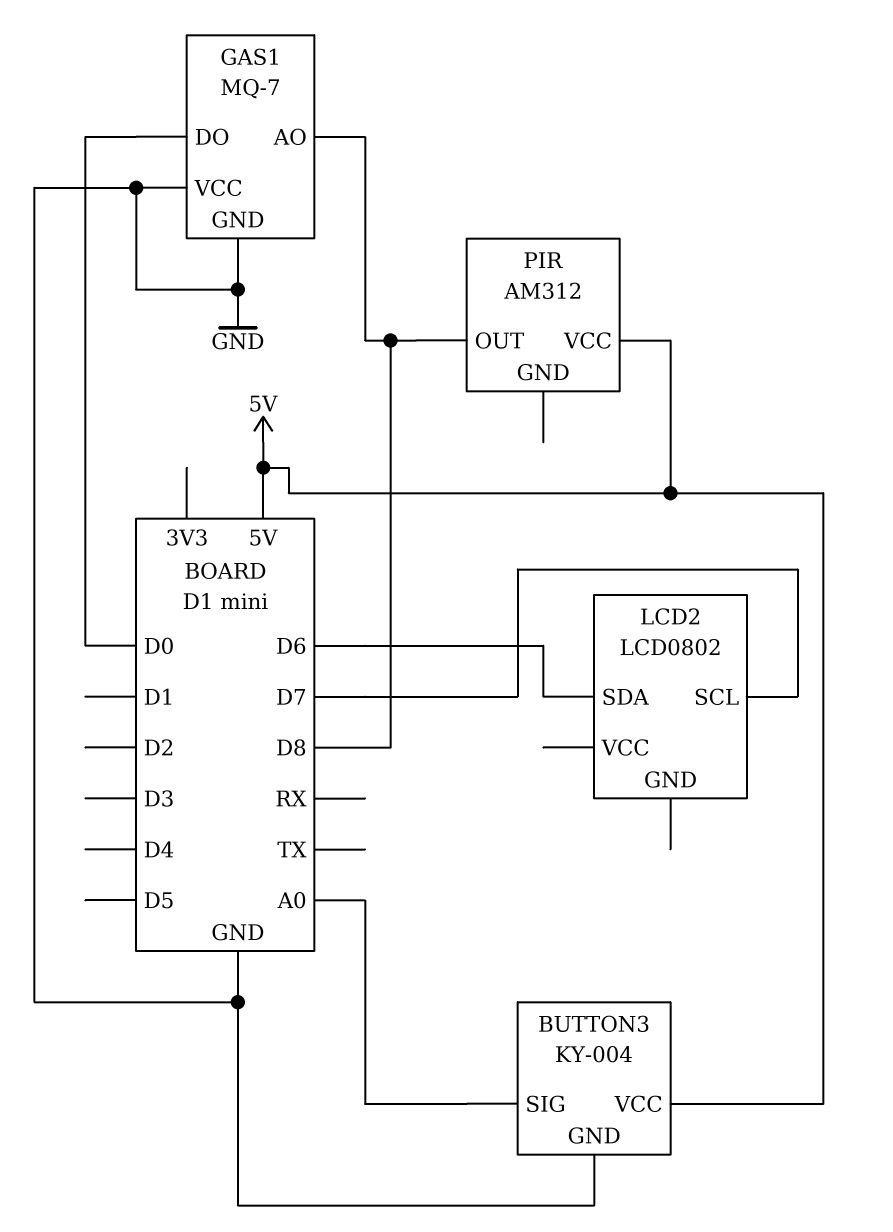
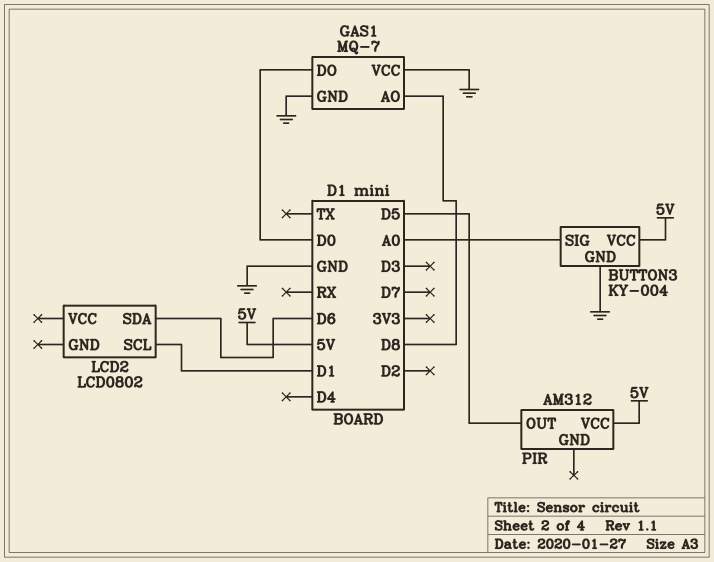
LCD2 pin SCL: D7 -> D1
PIR pin OUT: D8 -> D5

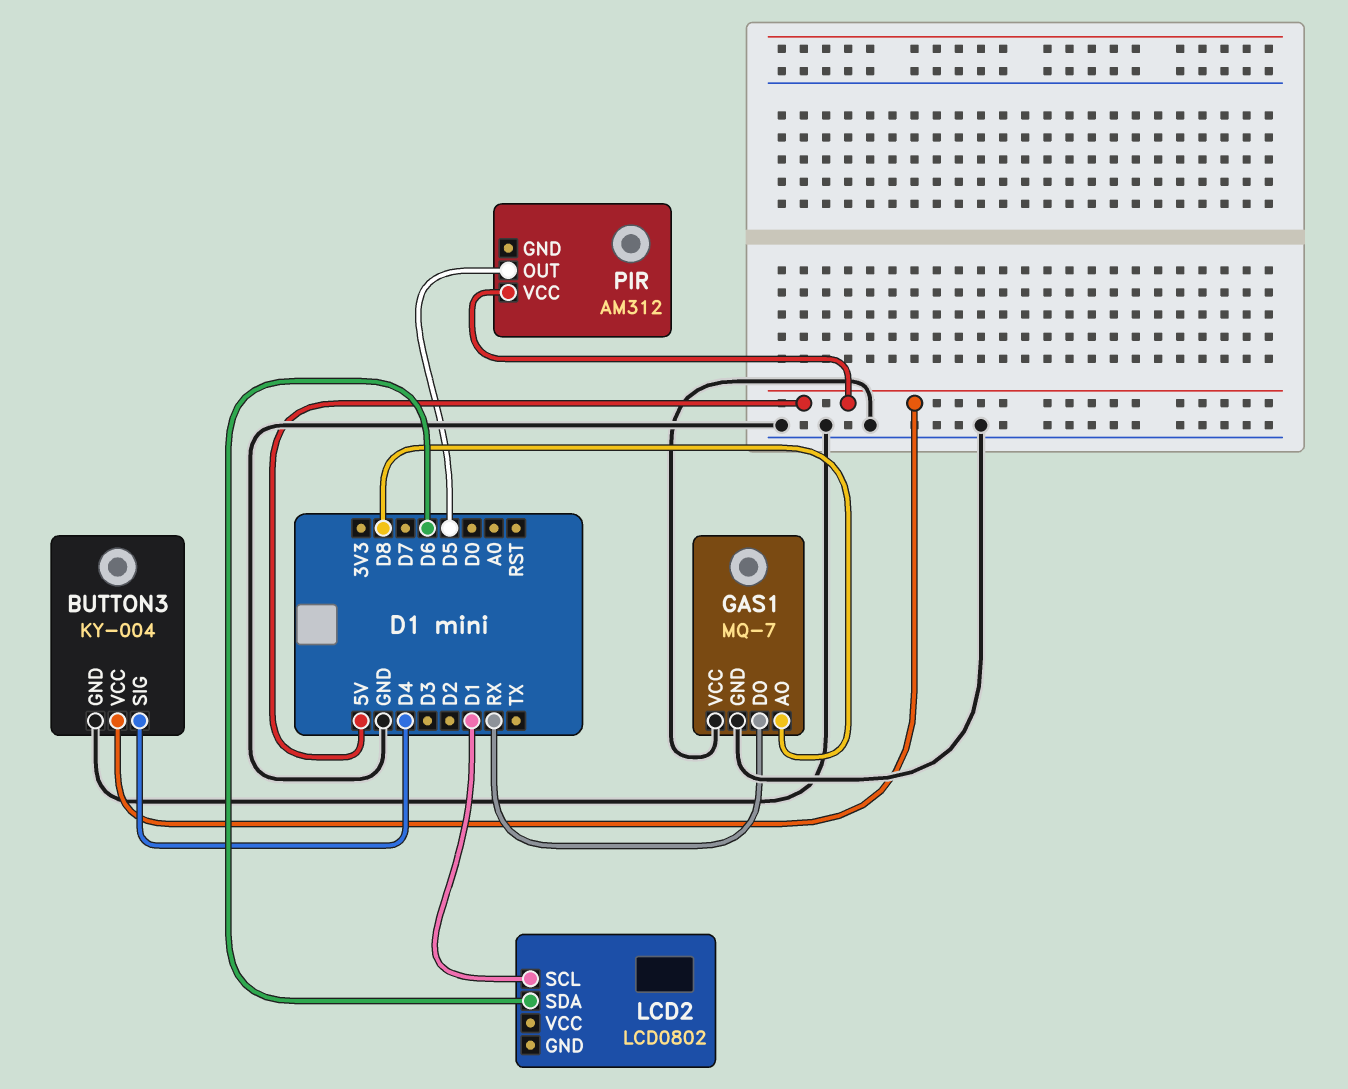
BUTTON3 pin SIG: A0 -> D4
GAS1 pin DO: D0 -> RX

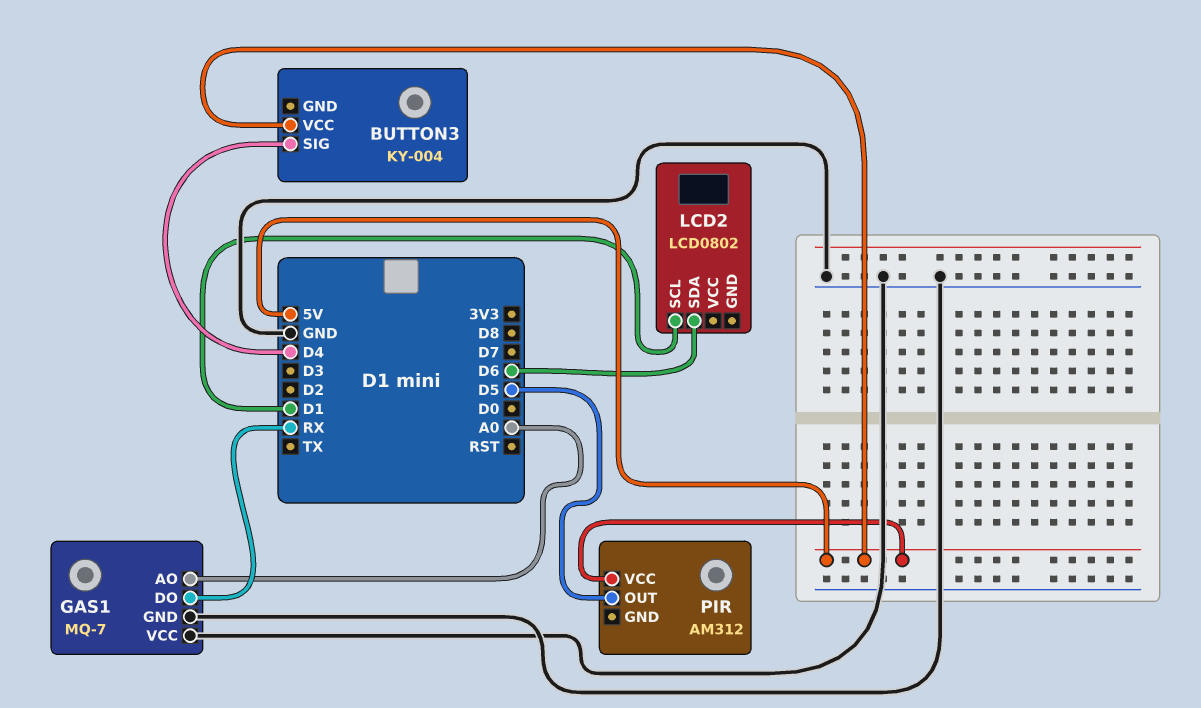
BUTTON3 pin GND: GND -> none
GAS1 pin AO: D8 -> A0

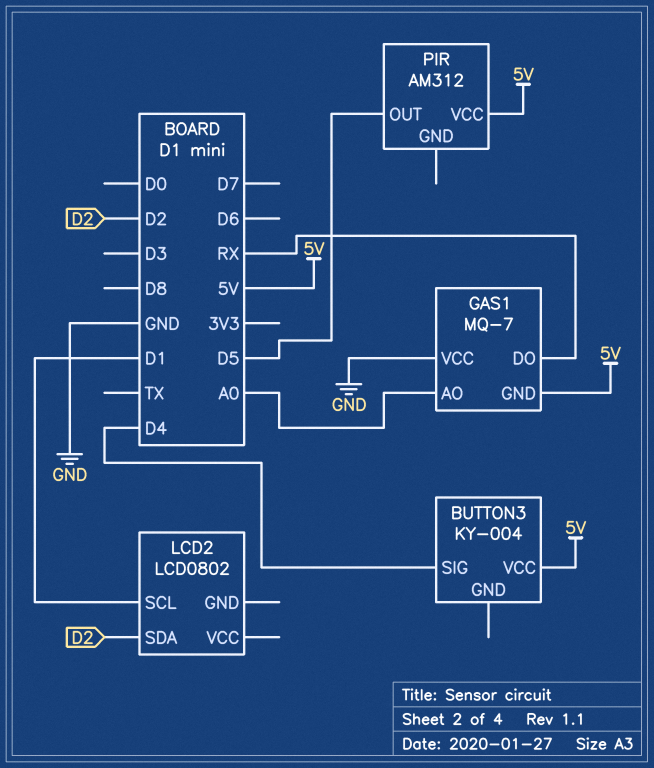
GAS1 pin GND: GND -> 5V
LCD2 pin SDA: D6 -> D2

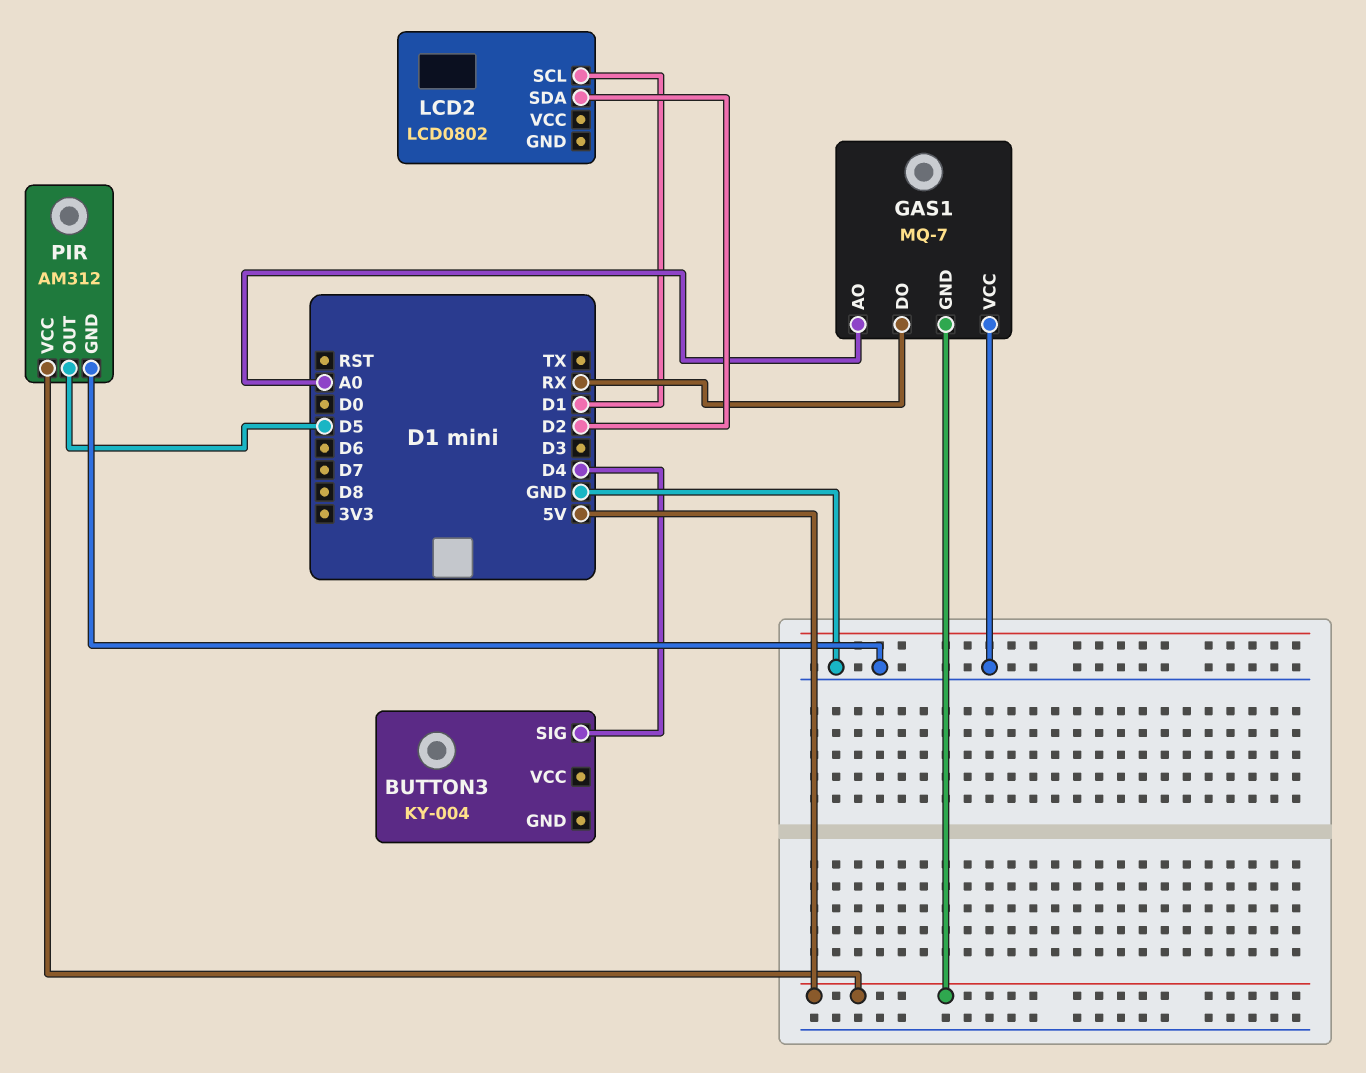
BUTTON3 pin VCC: 5V -> none
PIR pin GND: none -> GND

